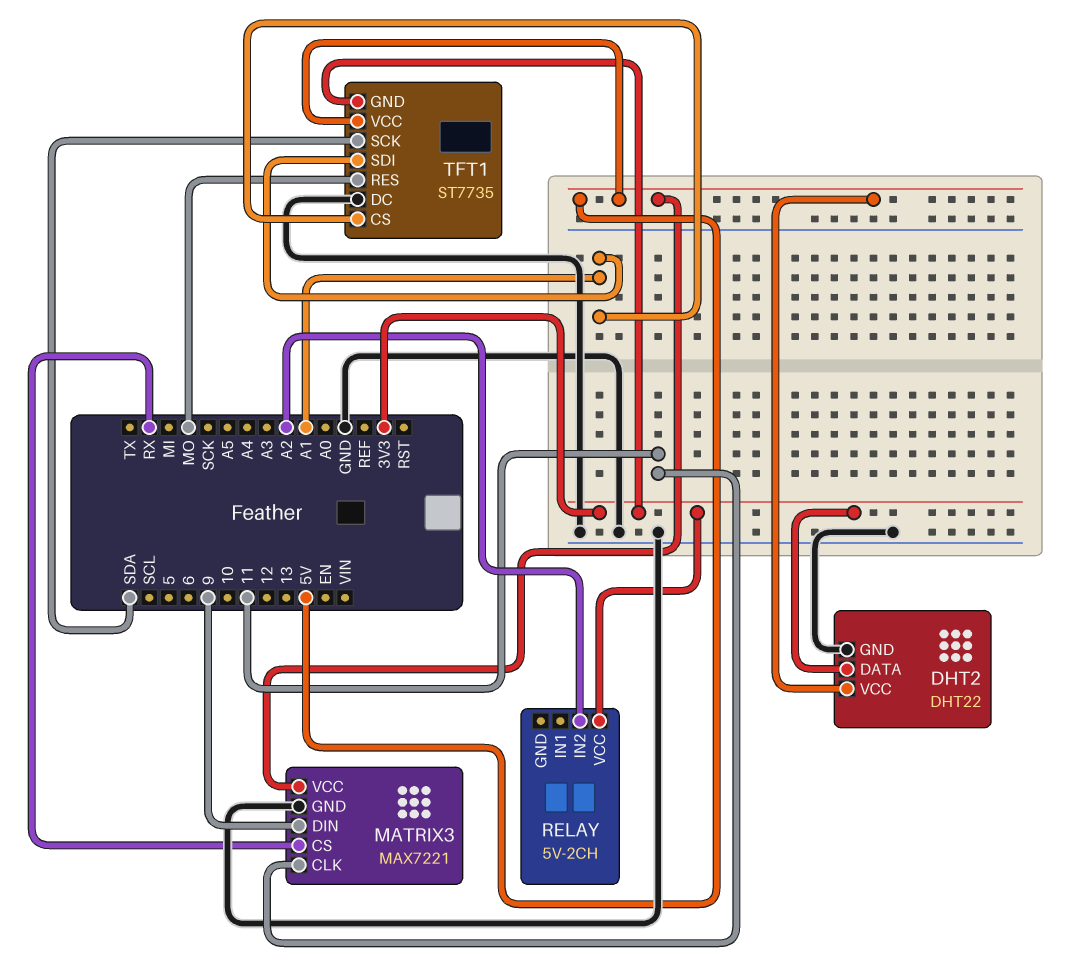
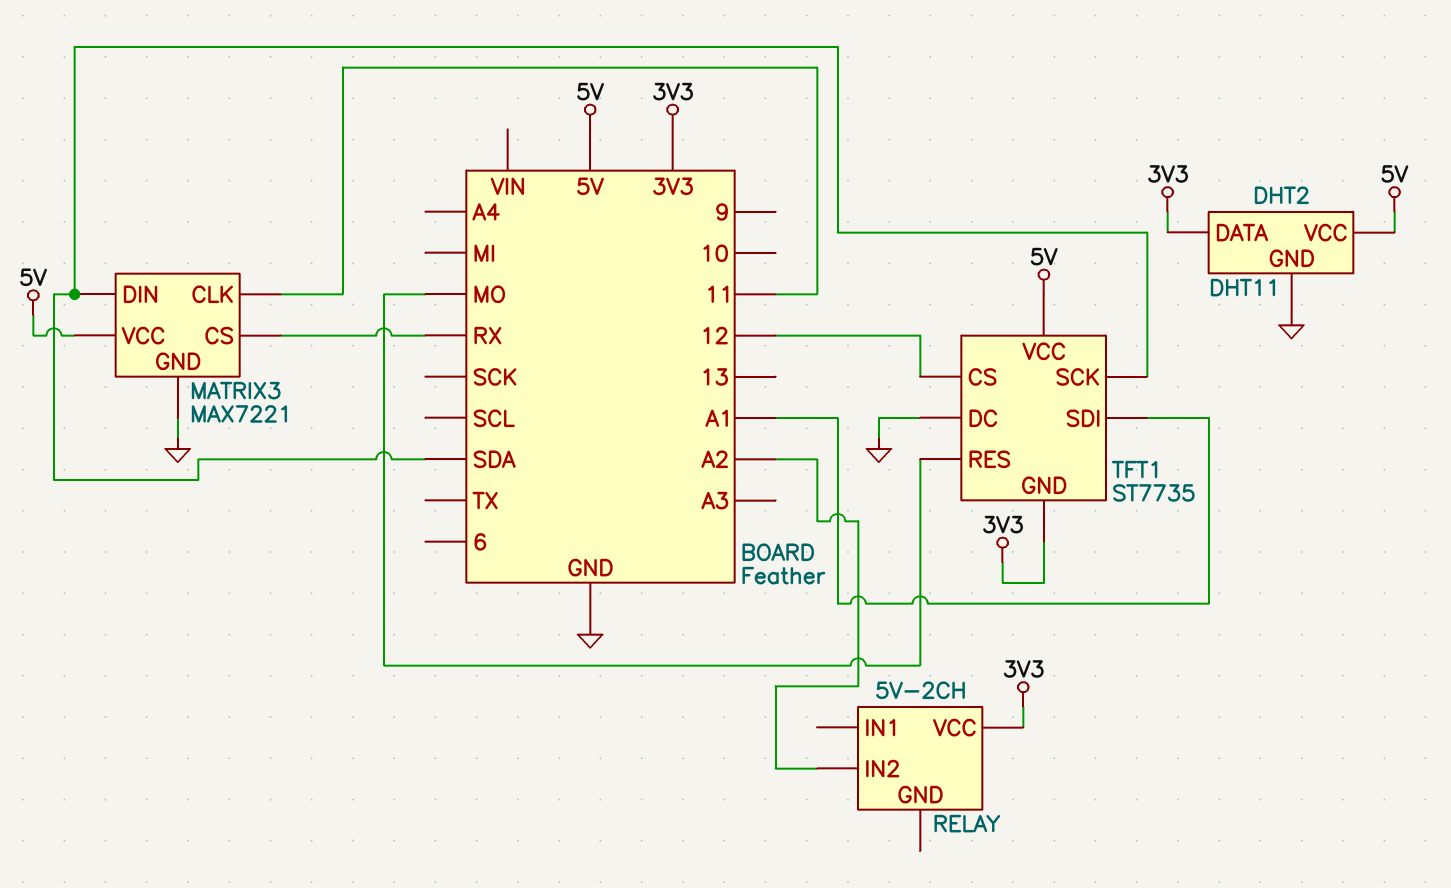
DHT2: DHT22 -> DHT11
MATRIX3 pin DIN: 9 -> SDA
TFT1 pin CS: A1 -> 12

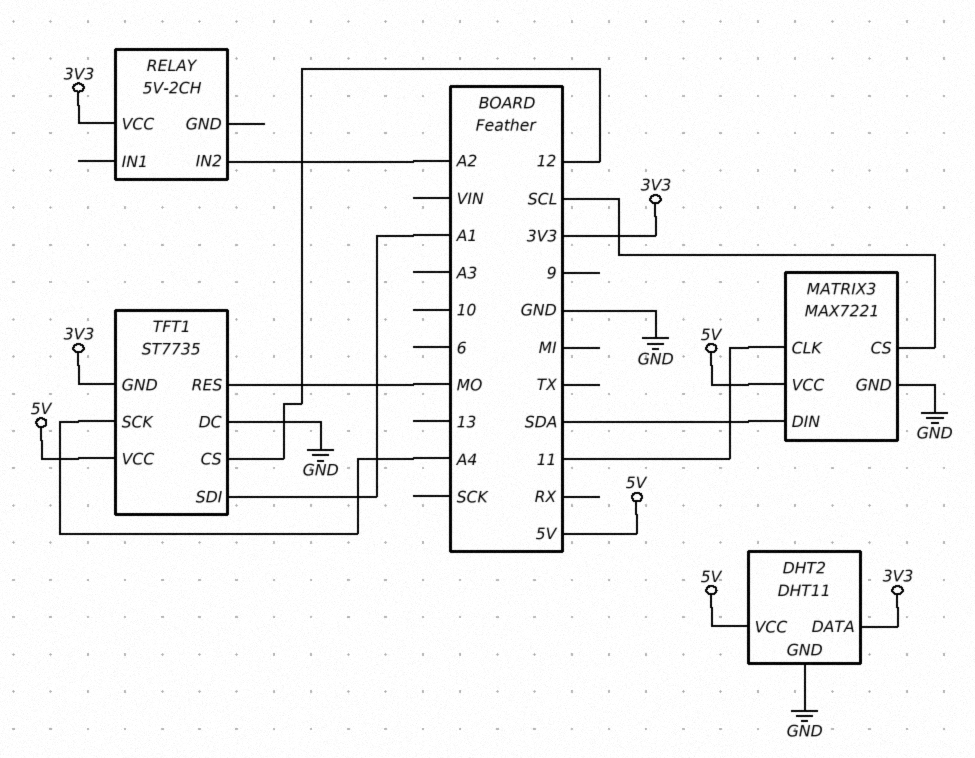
MATRIX3 pin CS: RX -> SCL
TFT1 pin SCK: SDA -> A4

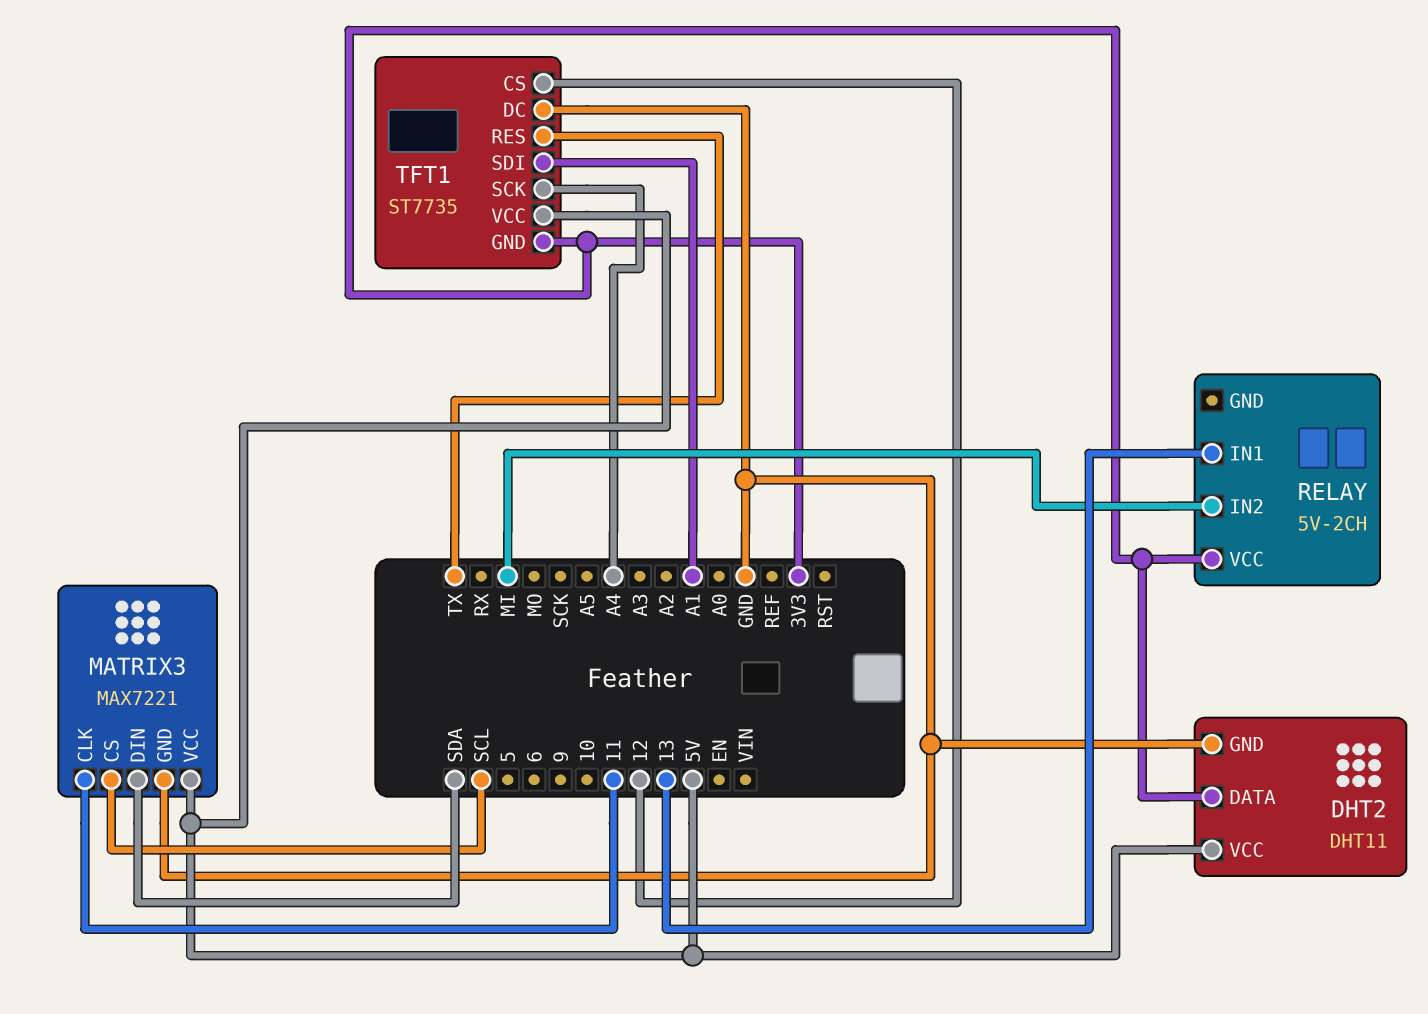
RELAY pin IN1: none -> 13
RELAY pin IN2: A2 -> MI
TFT1 pin RES: MO -> TX

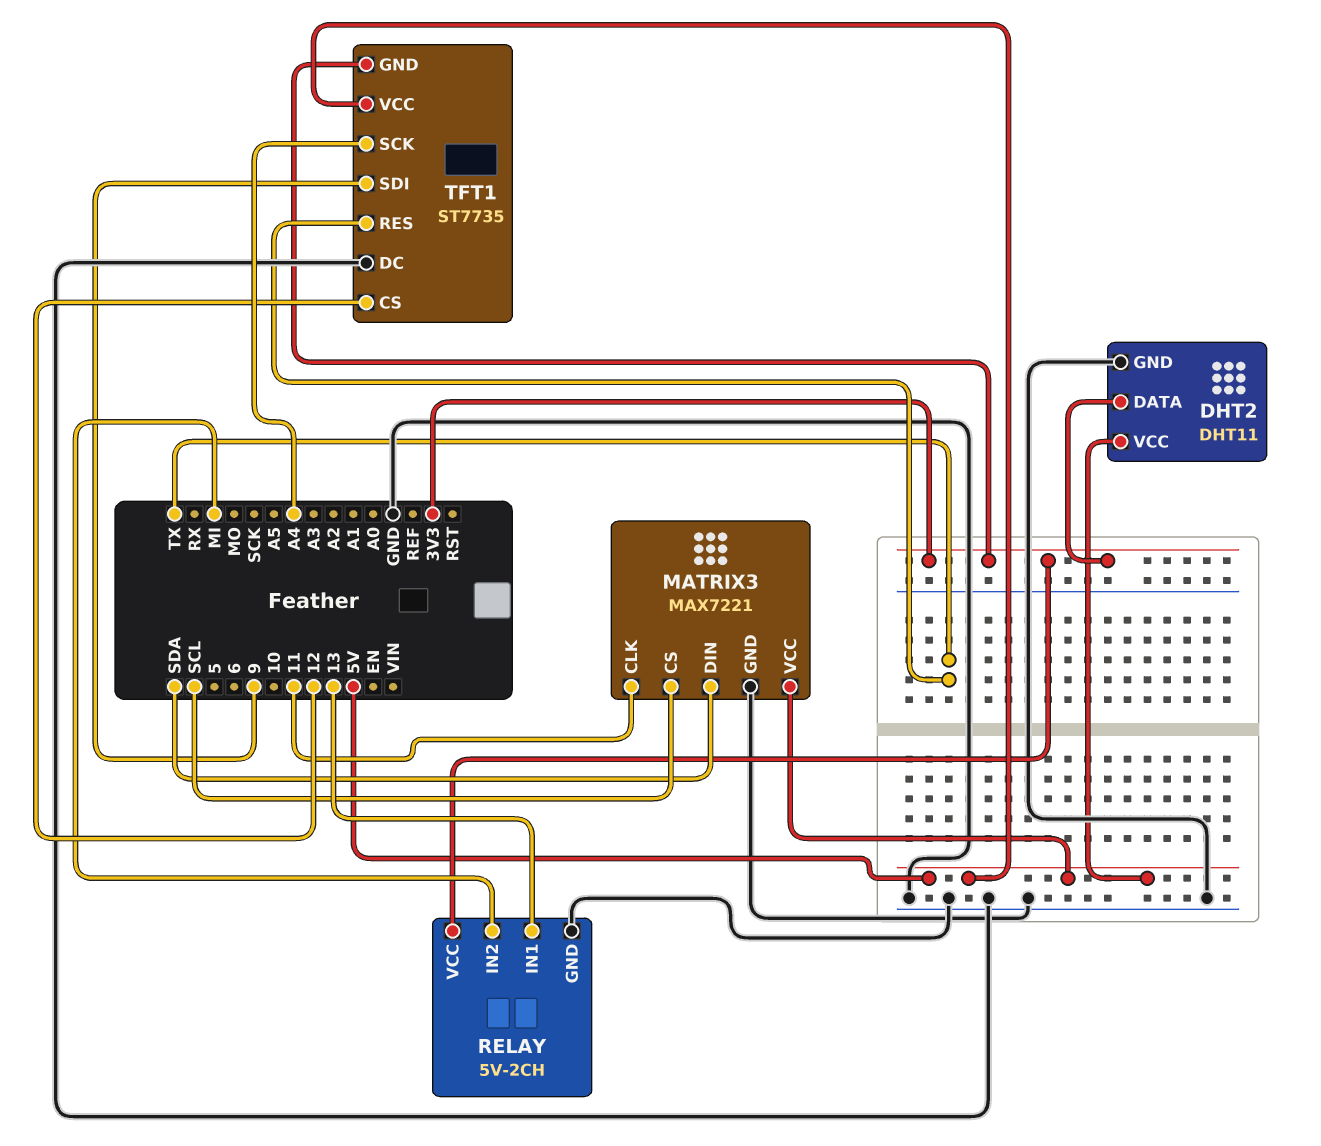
RELAY pin GND: none -> GND
TFT1 pin SDI: A1 -> 9

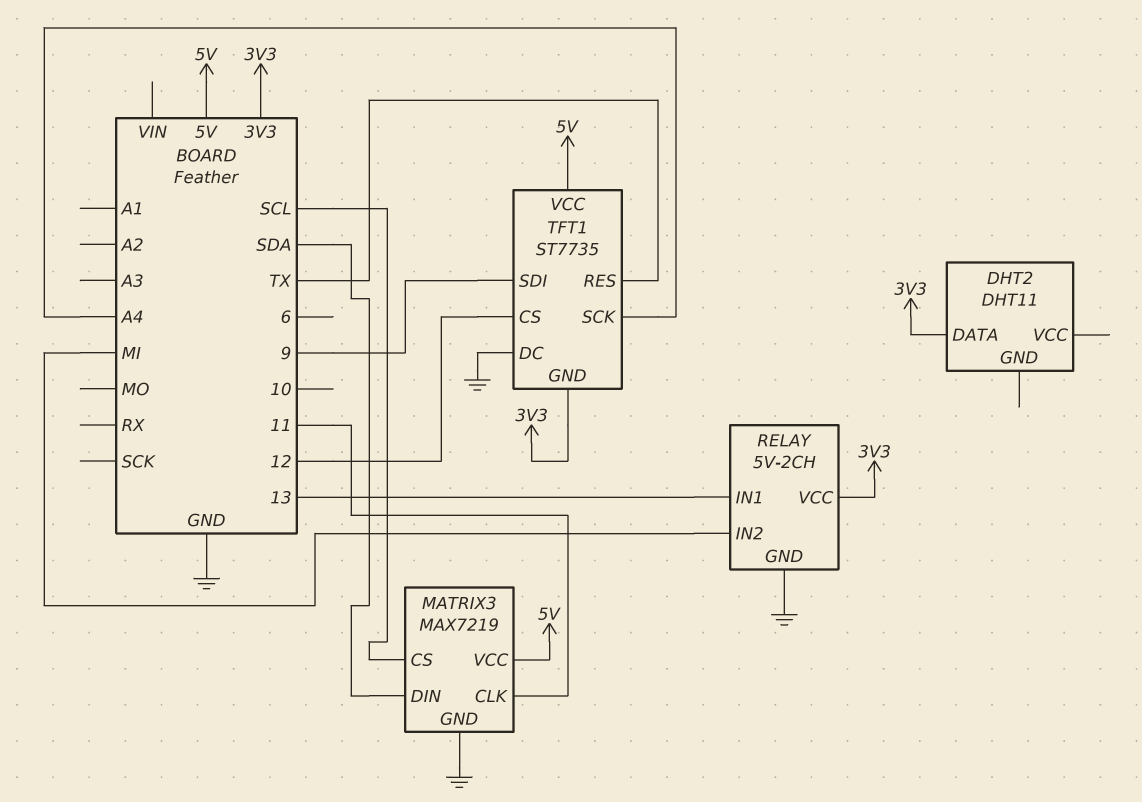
DHT2 pin GND: GND -> none
DHT2 pin VCC: 5V -> none
MATRIX3: MAX7221 -> MAX7219

